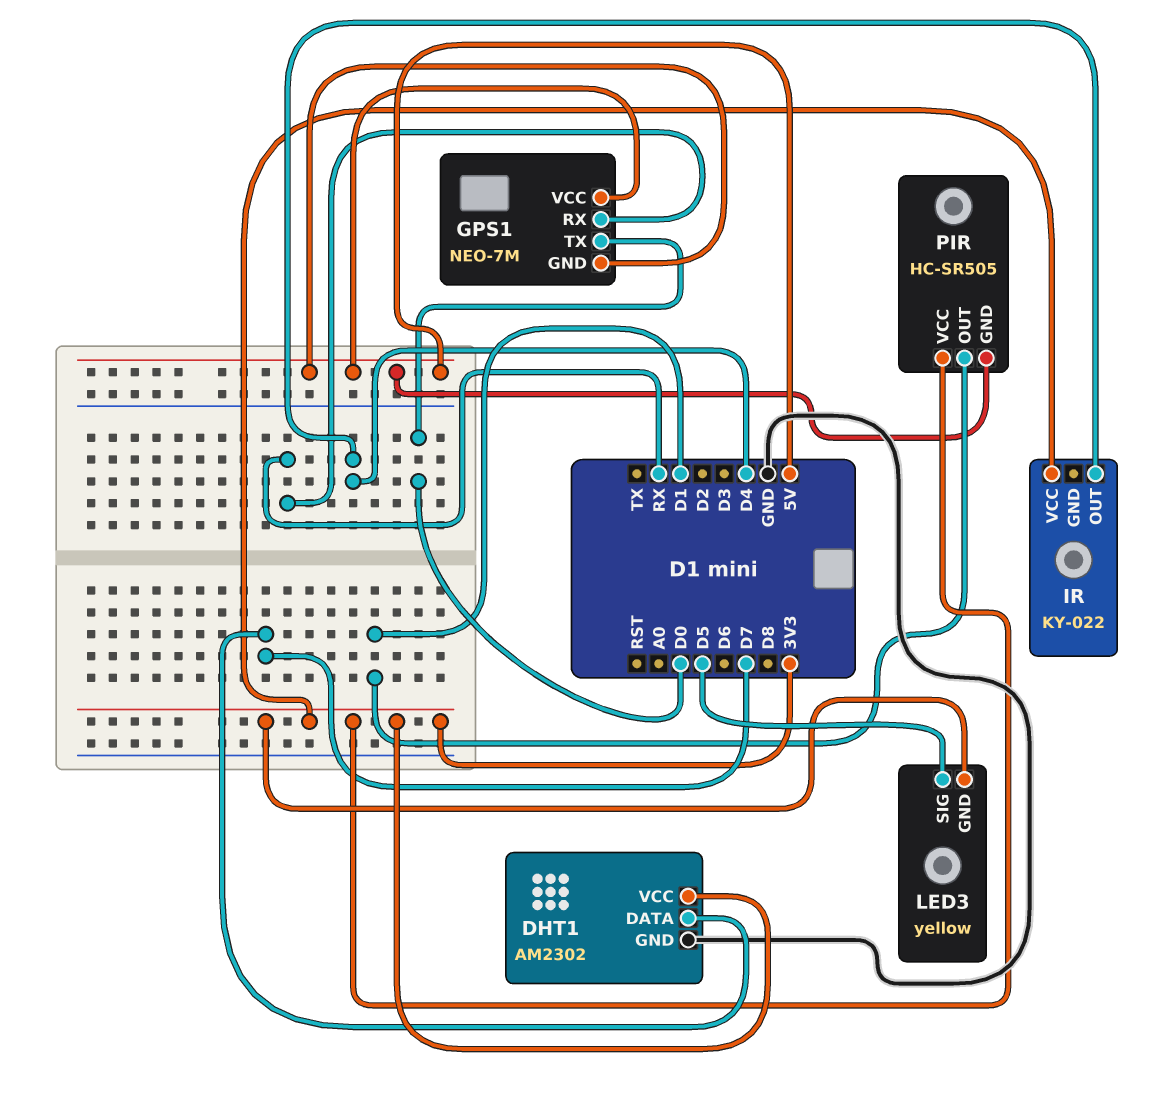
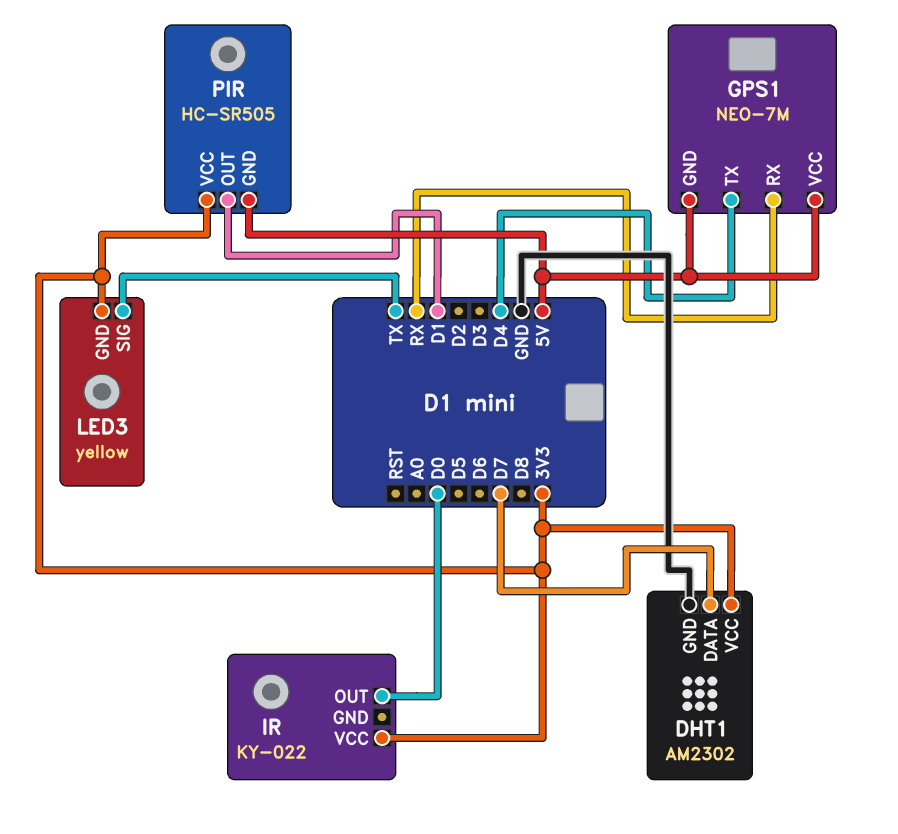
GPS1 pin TX: D0 -> D4
IR pin OUT: D4 -> D0
LED3 pin SIG: D5 -> TX

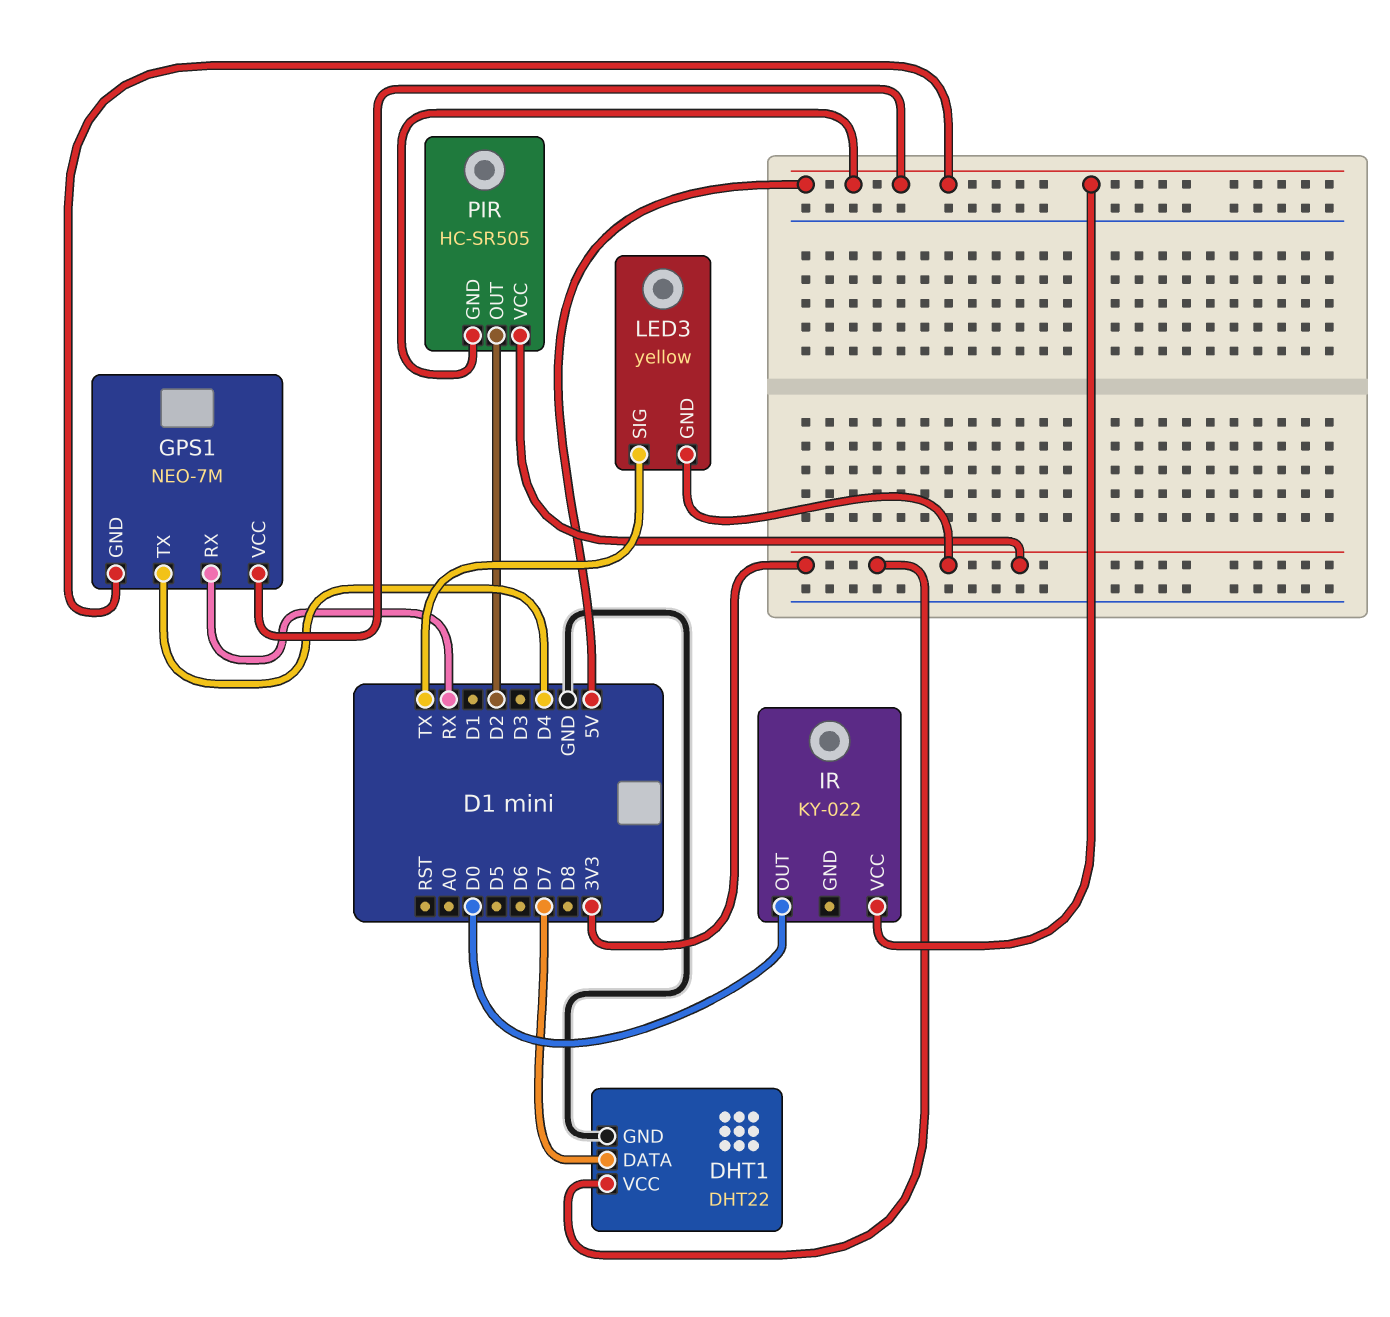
DHT1: AM2302 -> DHT22
IR pin VCC: 3V3 -> 5V
PIR pin OUT: D1 -> D2

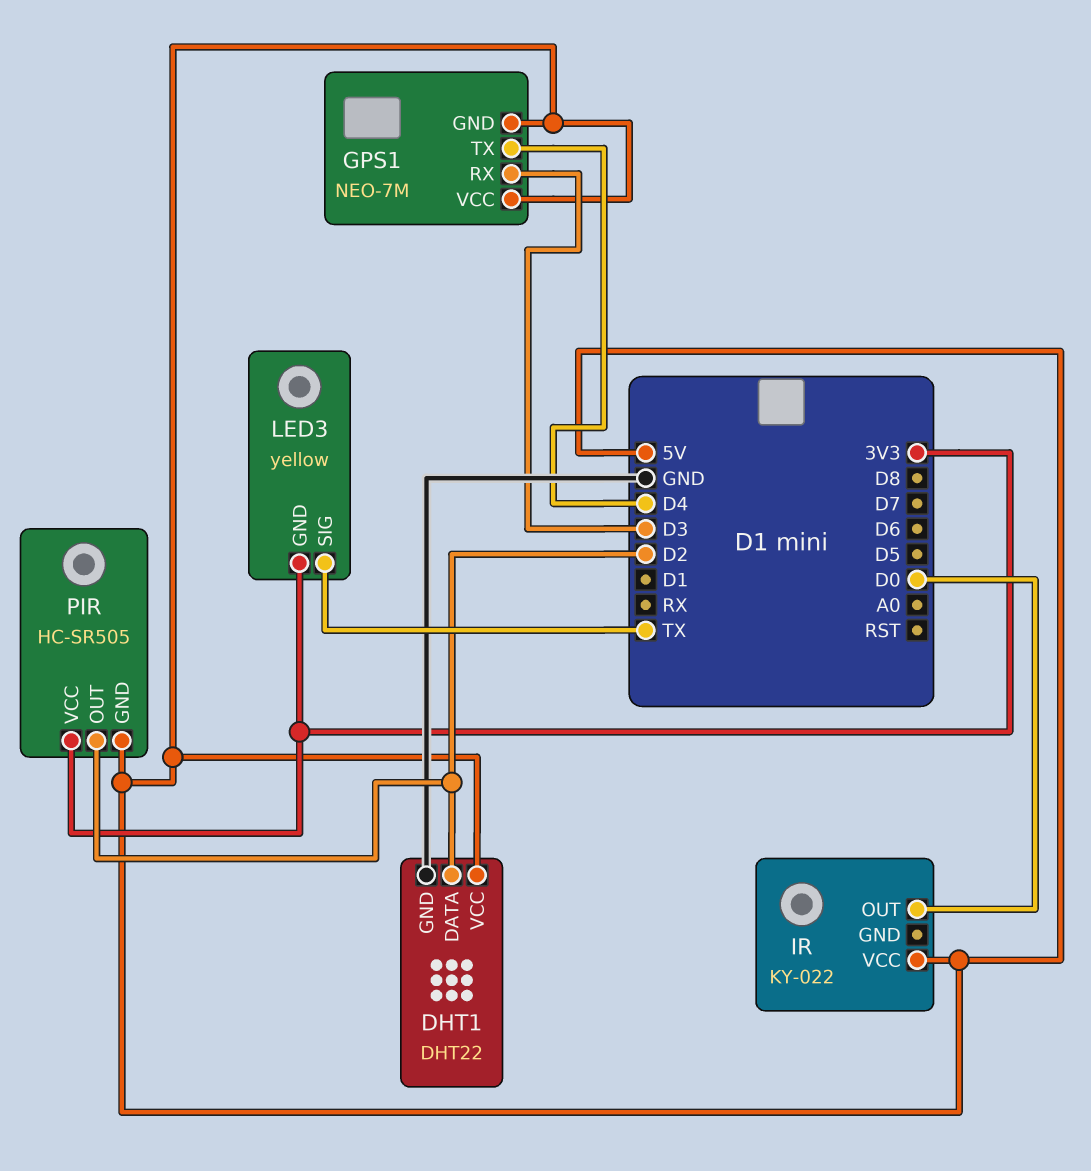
DHT1 pin DATA: D7 -> D2
DHT1 pin VCC: 3V3 -> 5V
GPS1 pin RX: RX -> D3

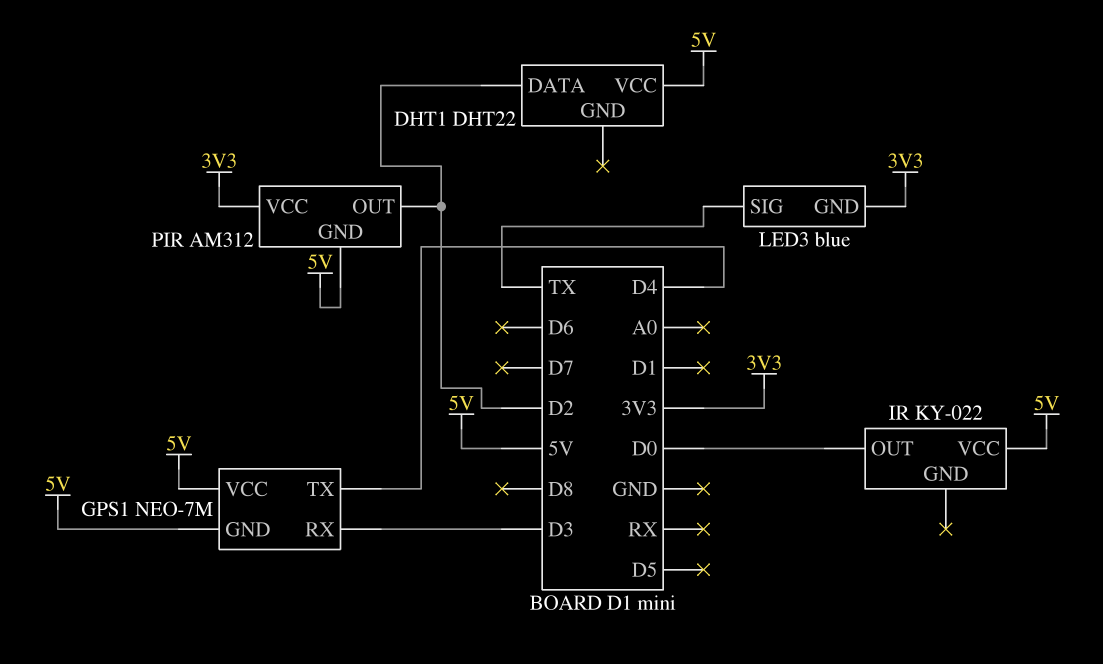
DHT1 pin GND: GND -> none
LED3: yellow -> blue
PIR: HC-SR505 -> AM312

